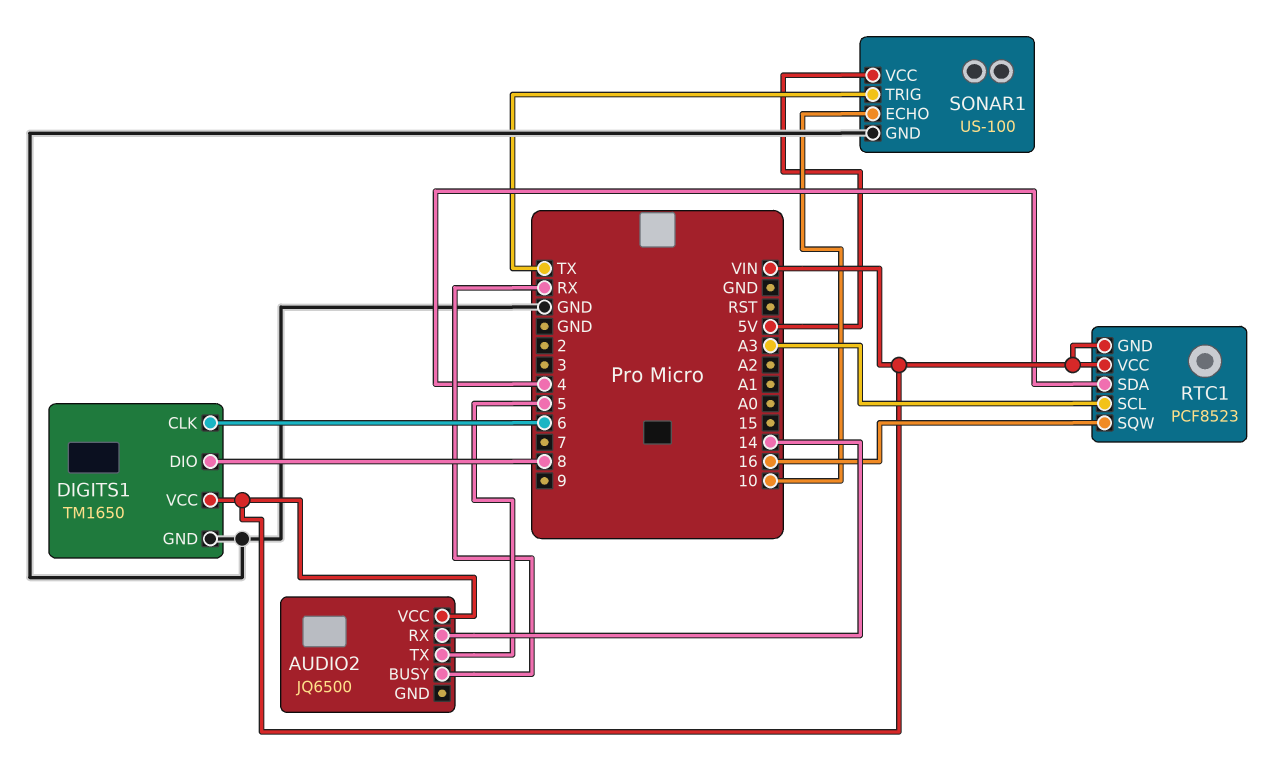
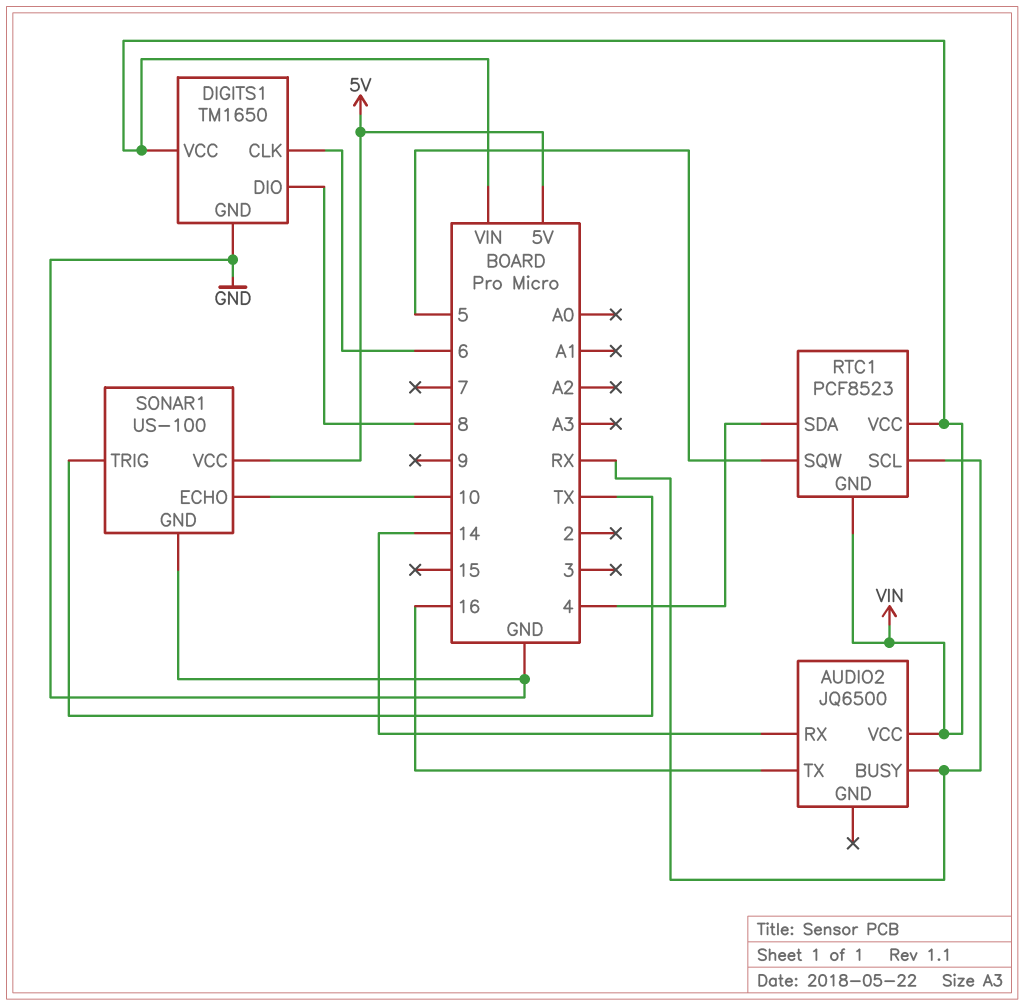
AUDIO2 pin TX: 5 -> 16
RTC1 pin SCL: A3 -> RX
RTC1 pin SQW: 16 -> 5

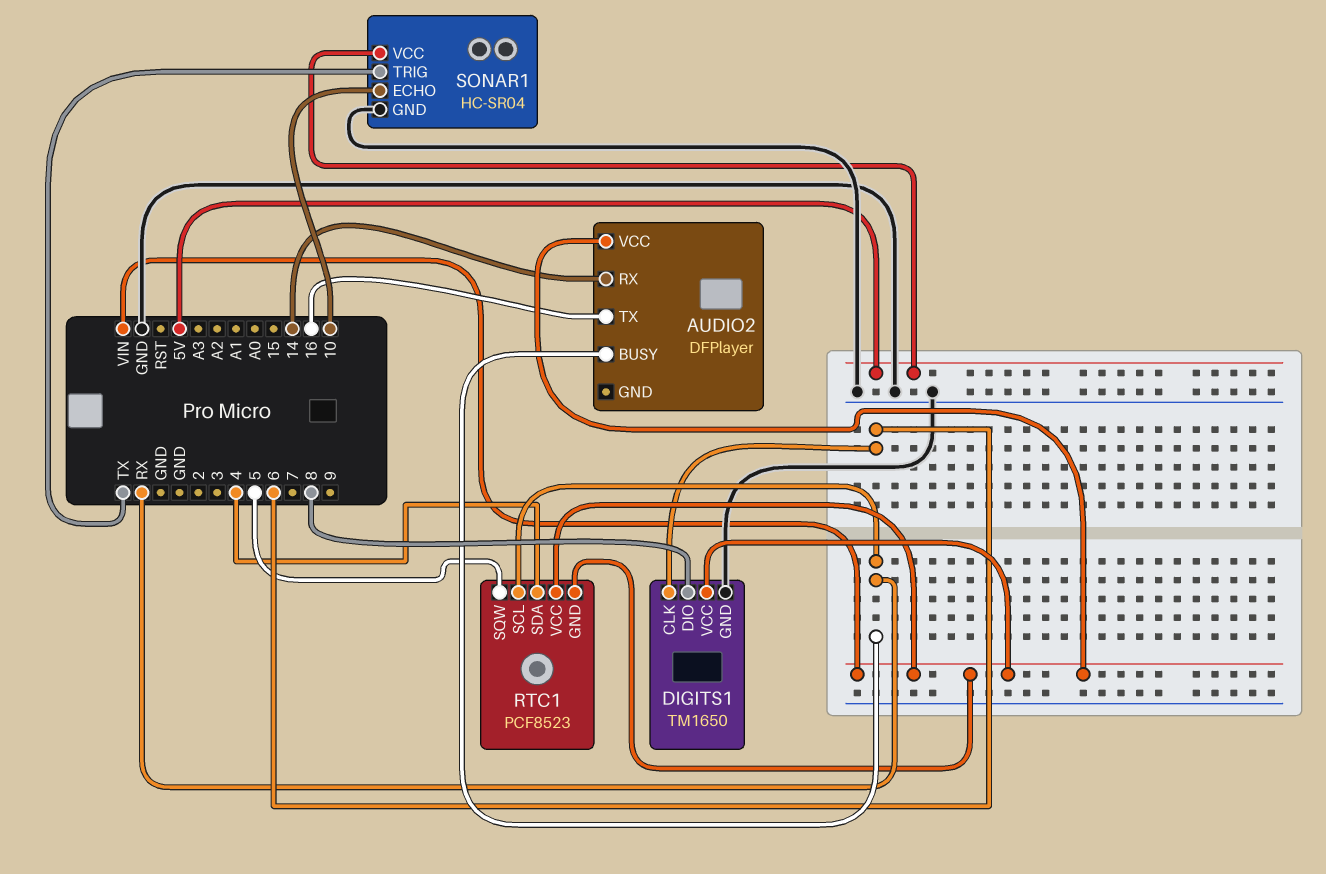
AUDIO2: JQ6500 -> DFPlayer
SONAR1: US-100 -> HC-SR04

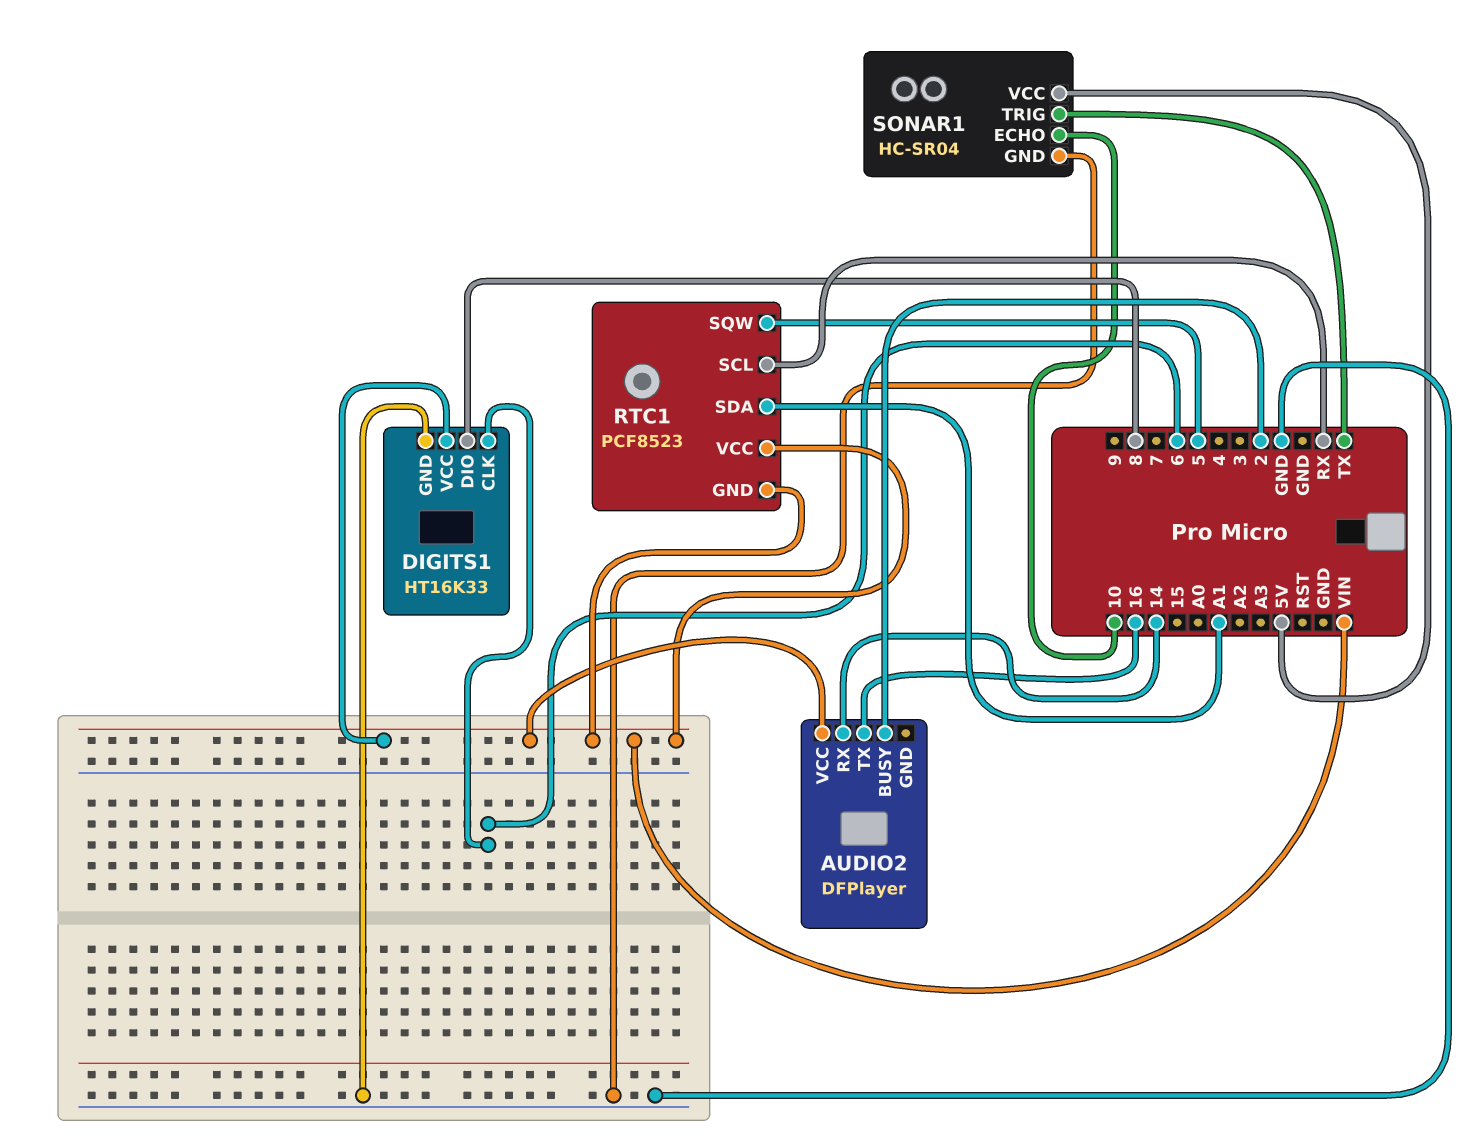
AUDIO2 pin BUSY: RX -> 2
DIGITS1: TM1650 -> HT16K33
RTC1 pin SDA: 4 -> A1

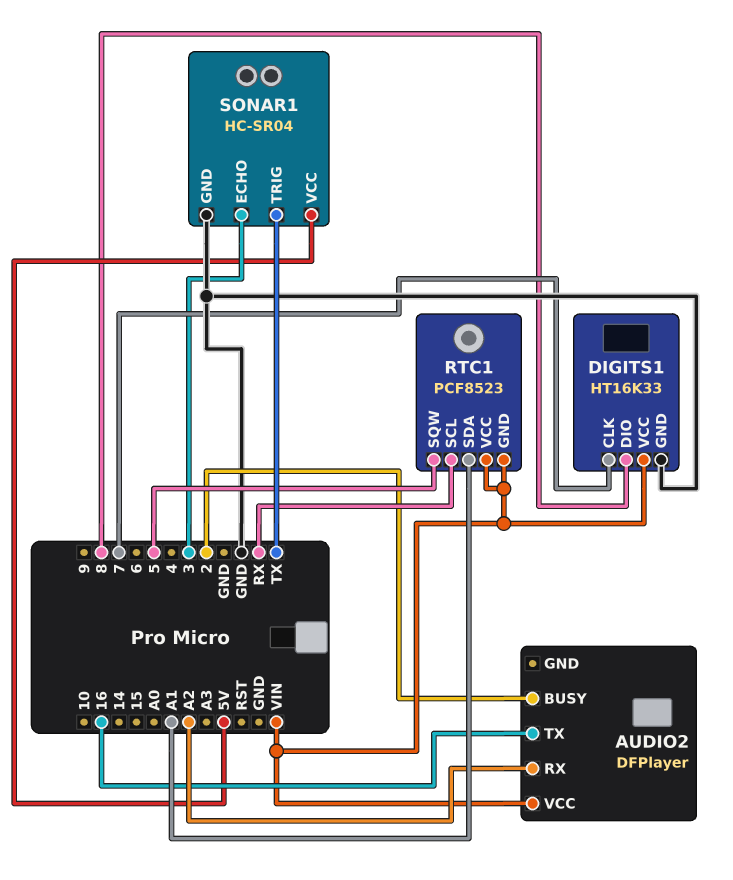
AUDIO2 pin RX: 14 -> A2
DIGITS1 pin CLK: 6 -> 7
SONAR1 pin ECHO: 10 -> 3

